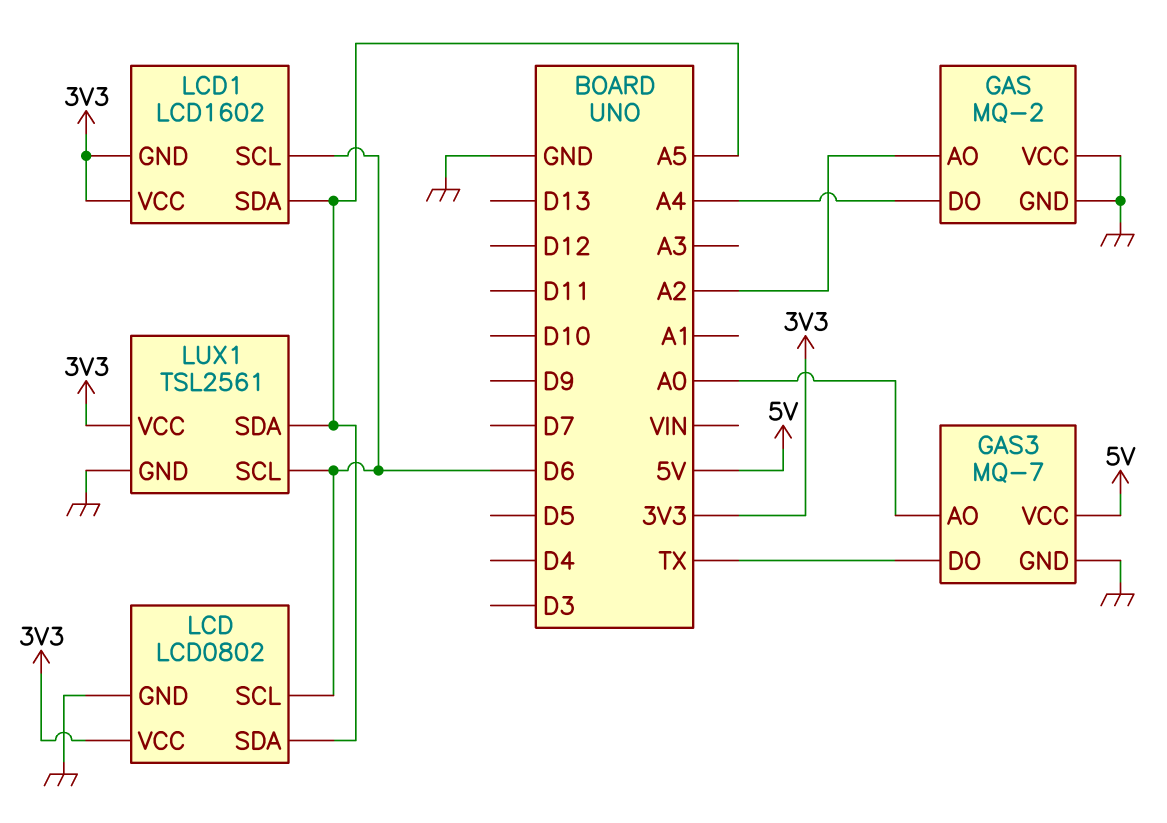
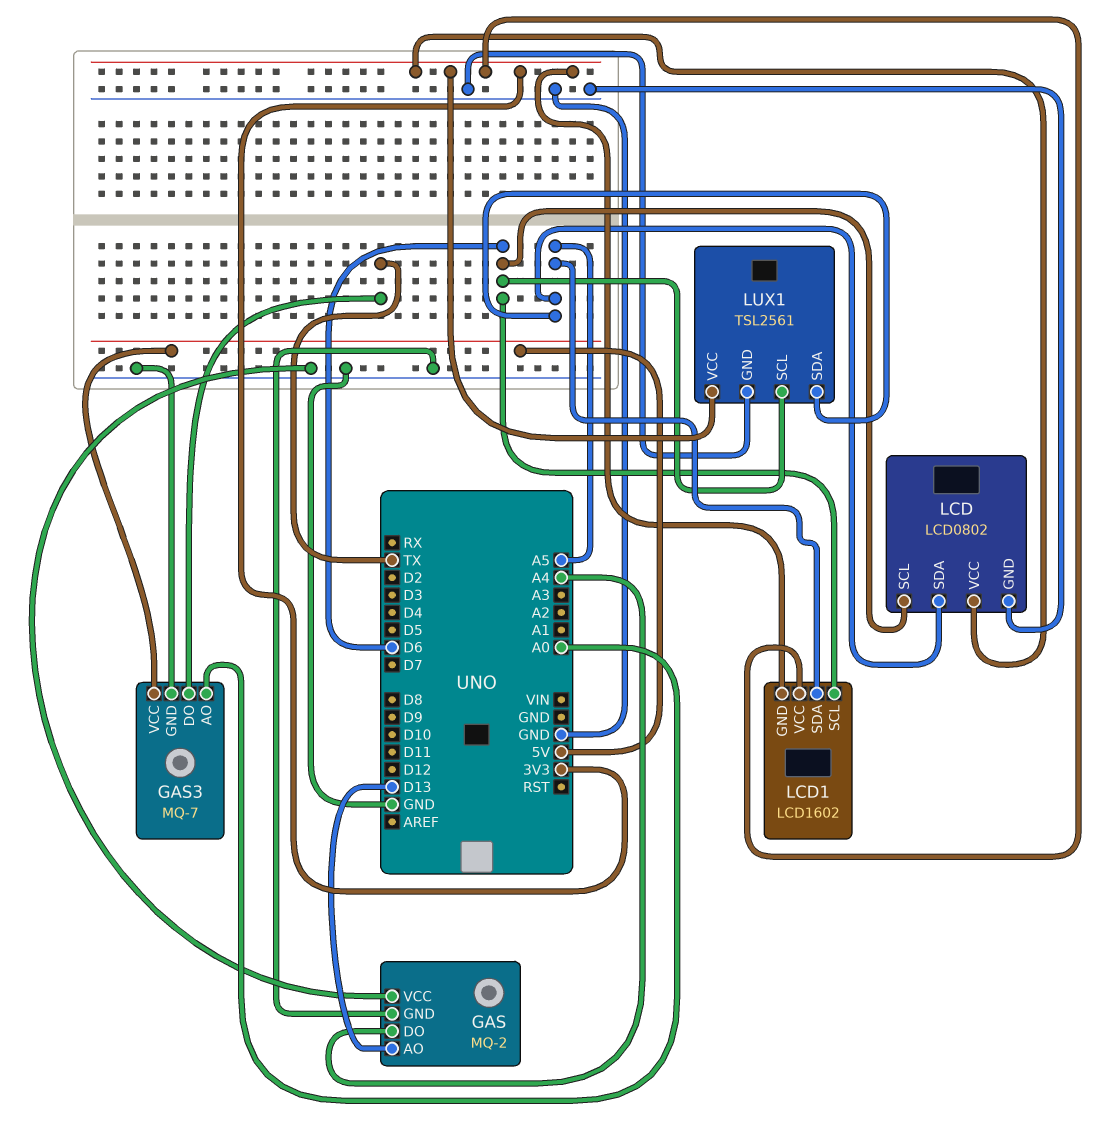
GAS pin AO: A2 -> D13

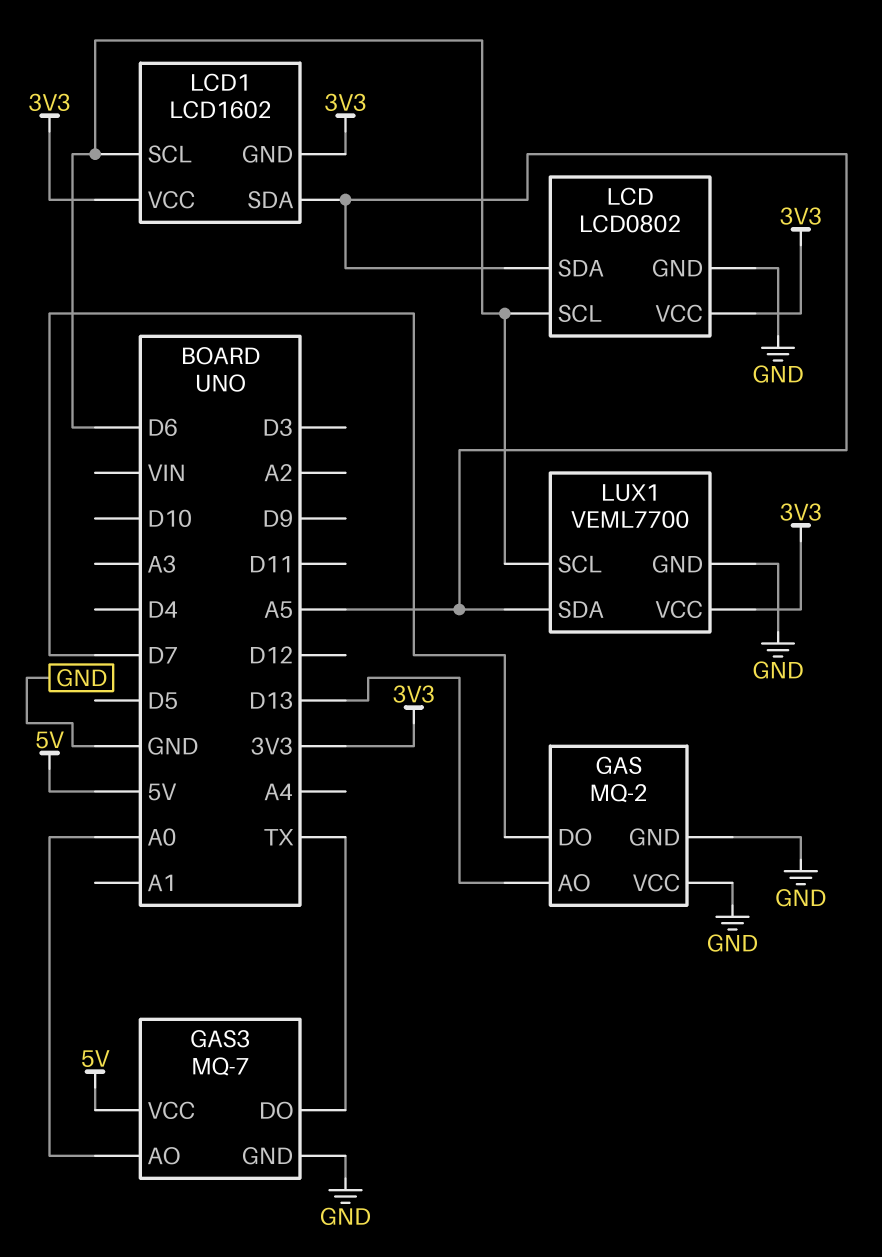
GAS pin DO: A4 -> D7
LUX1: TSL2561 -> VEML7700

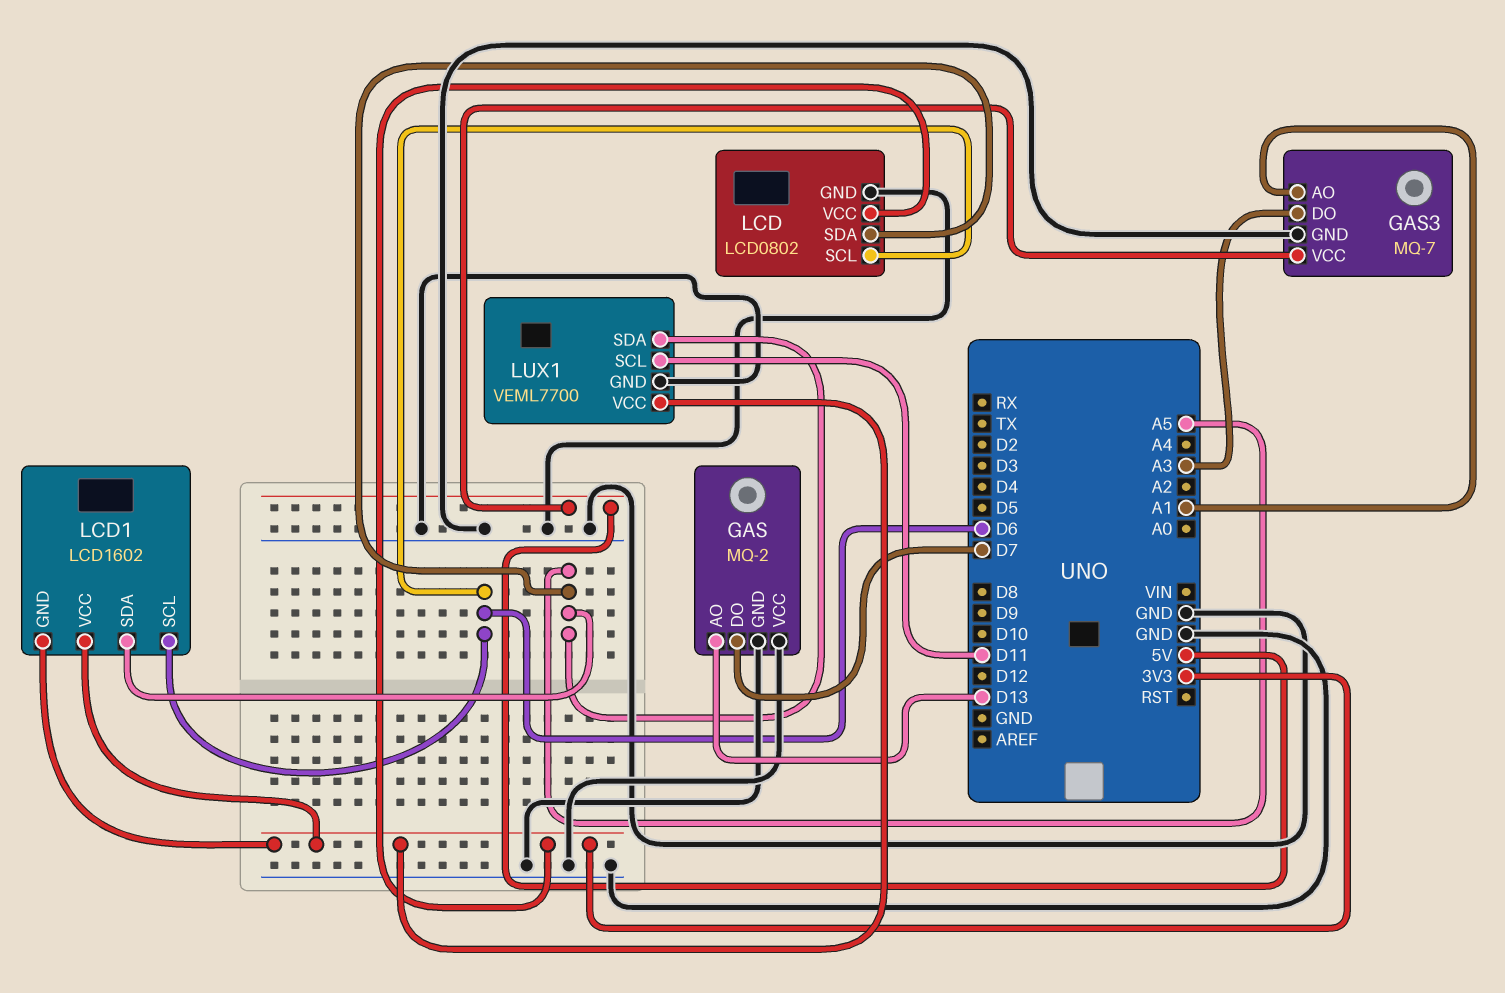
GAS3 pin AO: A0 -> A1
GAS3 pin DO: TX -> A3
LUX1 pin SCL: D6 -> D11

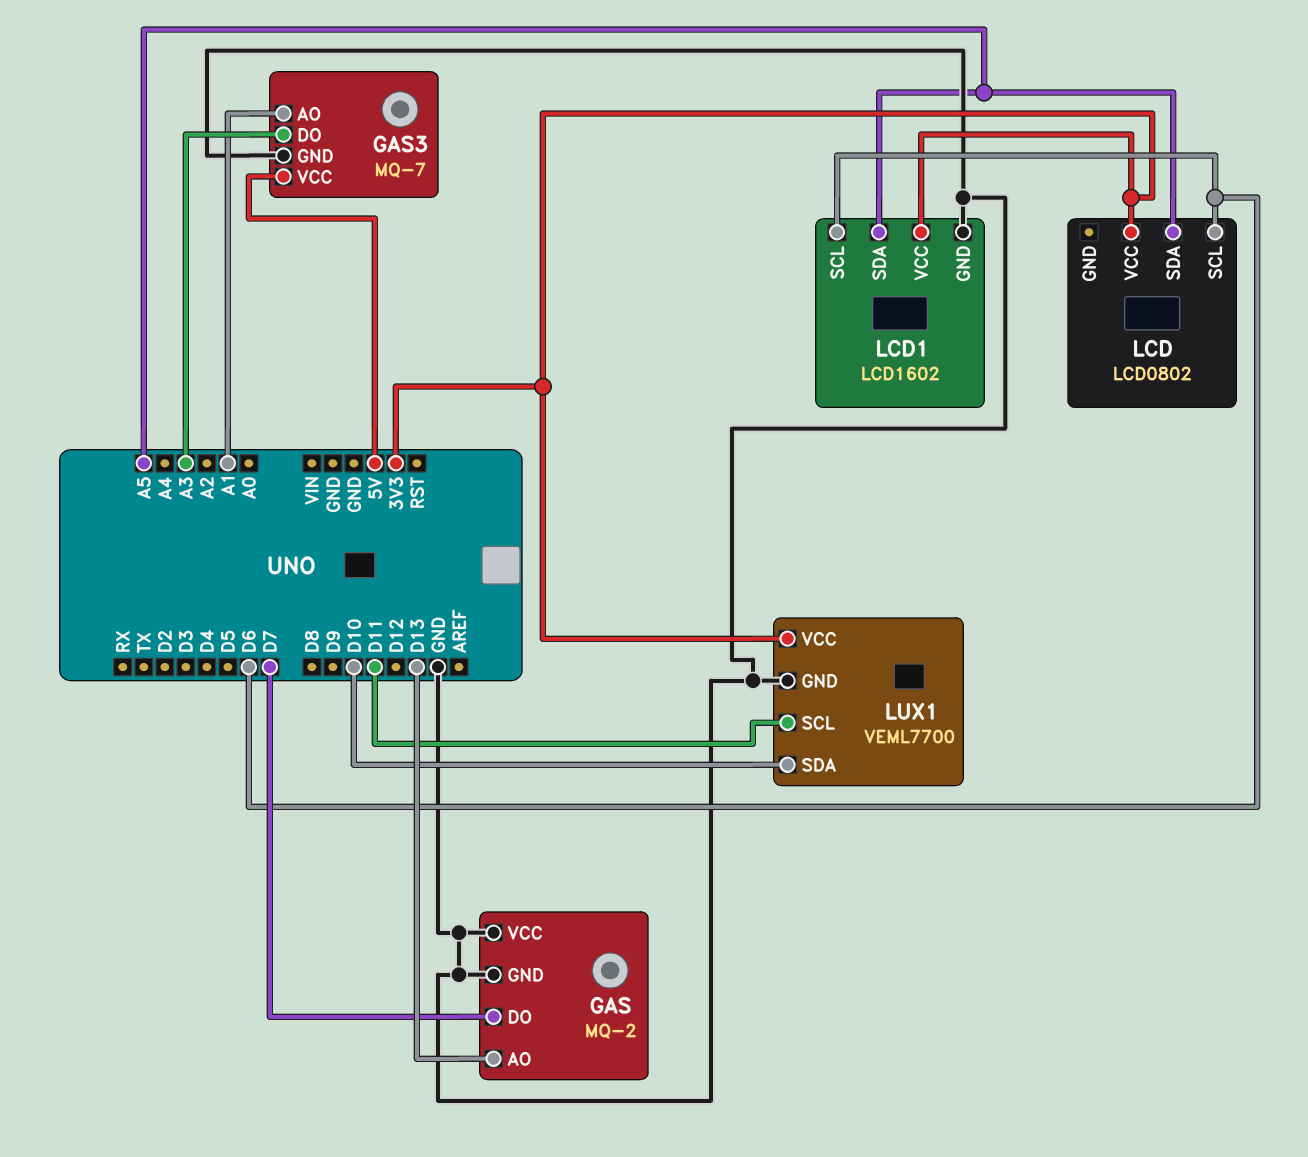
LCD pin GND: GND -> none
LCD1 pin GND: 3V3 -> GND
LUX1 pin SDA: A5 -> D10

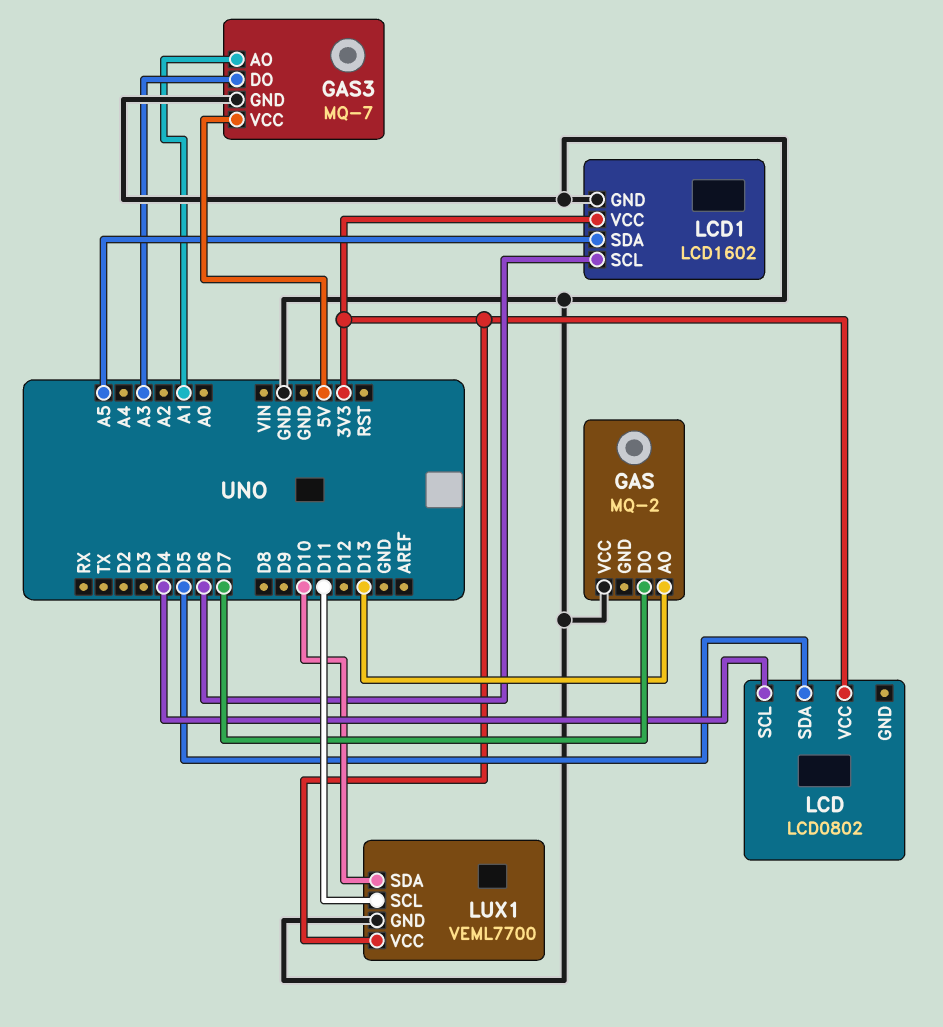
GAS pin GND: GND -> none
LCD pin SCL: D6 -> D4
LCD pin SDA: A5 -> D5

